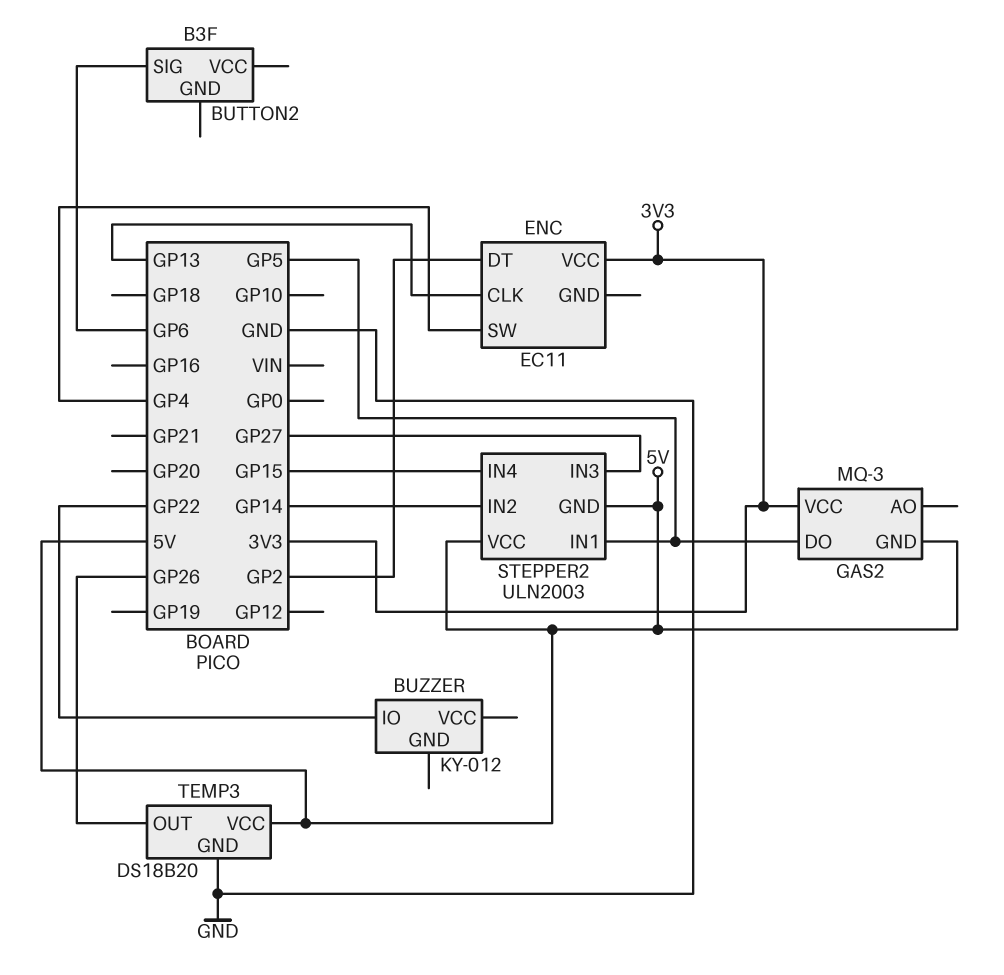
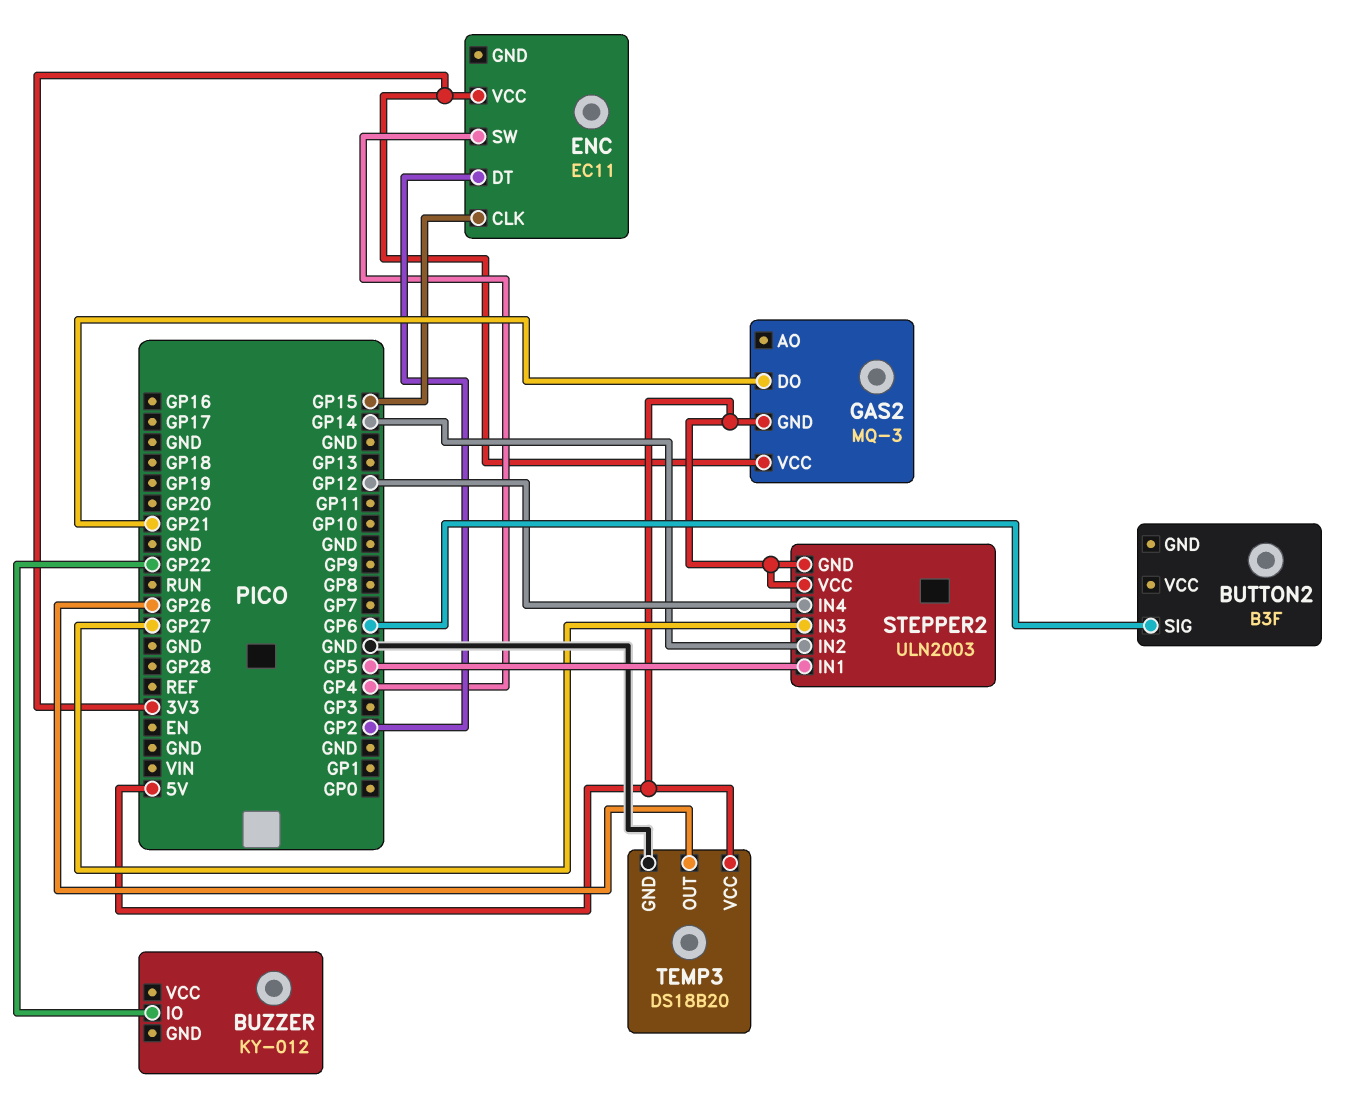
ENC pin CLK: GP13 -> GP15
GAS2 pin DO: GP5 -> GP21
STEPPER2 pin IN4: GP15 -> GP12

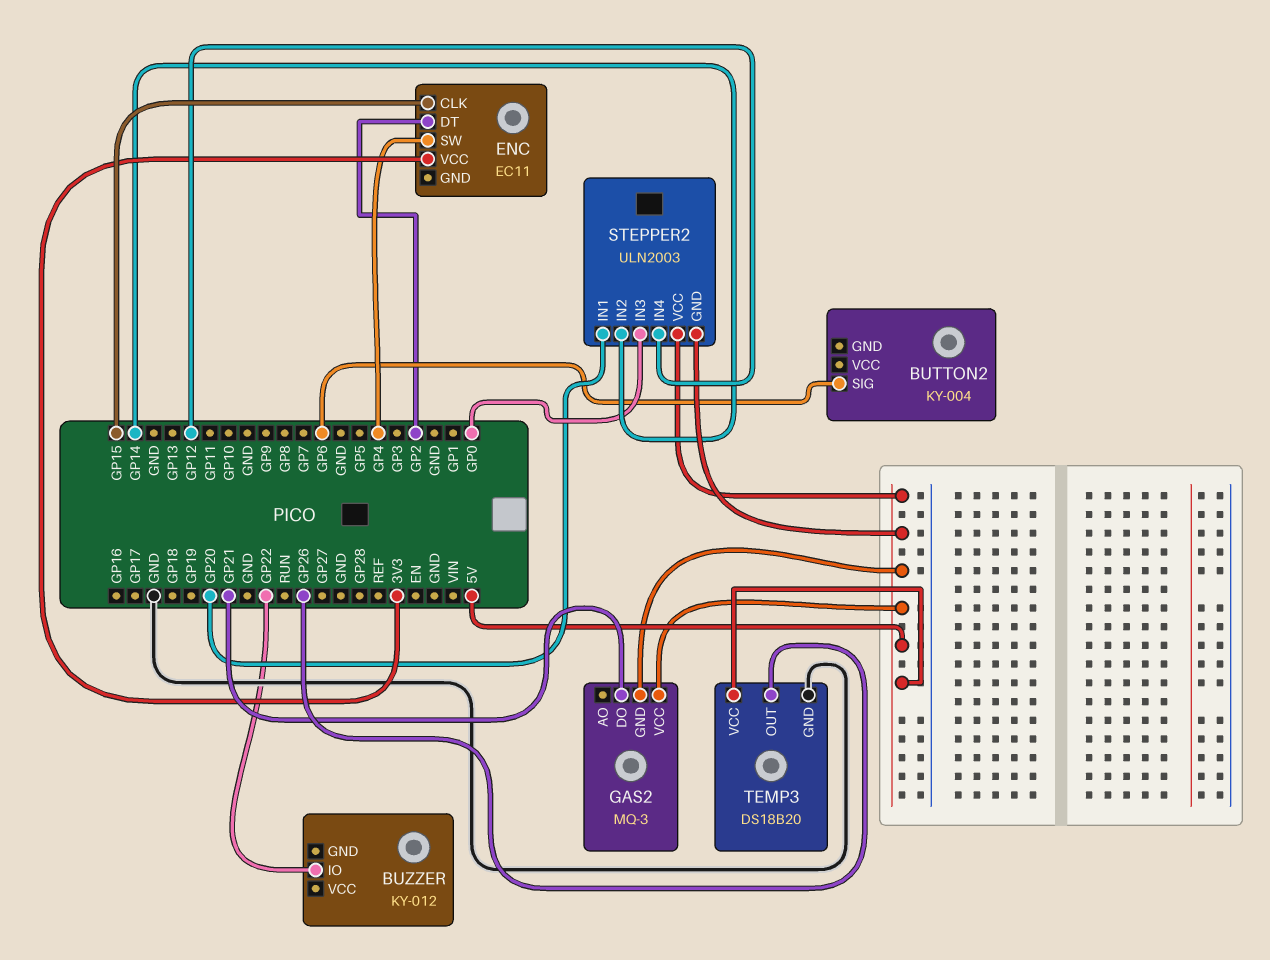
BUTTON2: B3F -> KY-004
GAS2 pin VCC: 3V3 -> 5V
STEPPER2 pin IN1: GP5 -> GP20
STEPPER2 pin IN3: GP27 -> GP0

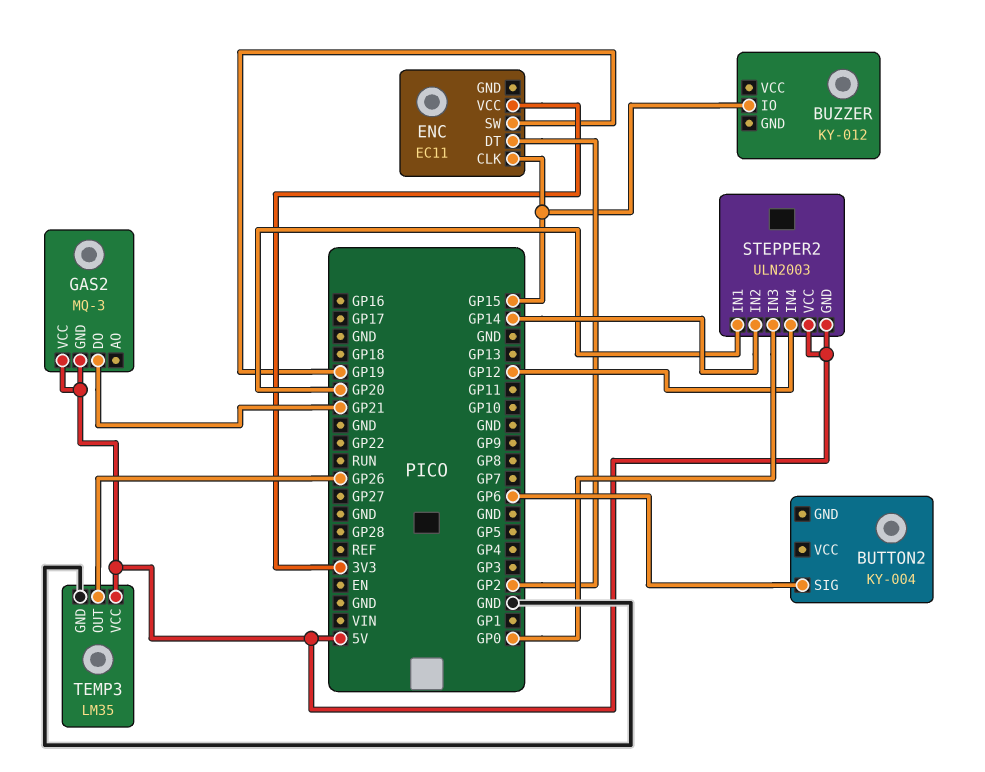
BUZZER pin IO: GP22 -> GP15
ENC pin SW: GP4 -> GP19
TEMP3: DS18B20 -> LM35

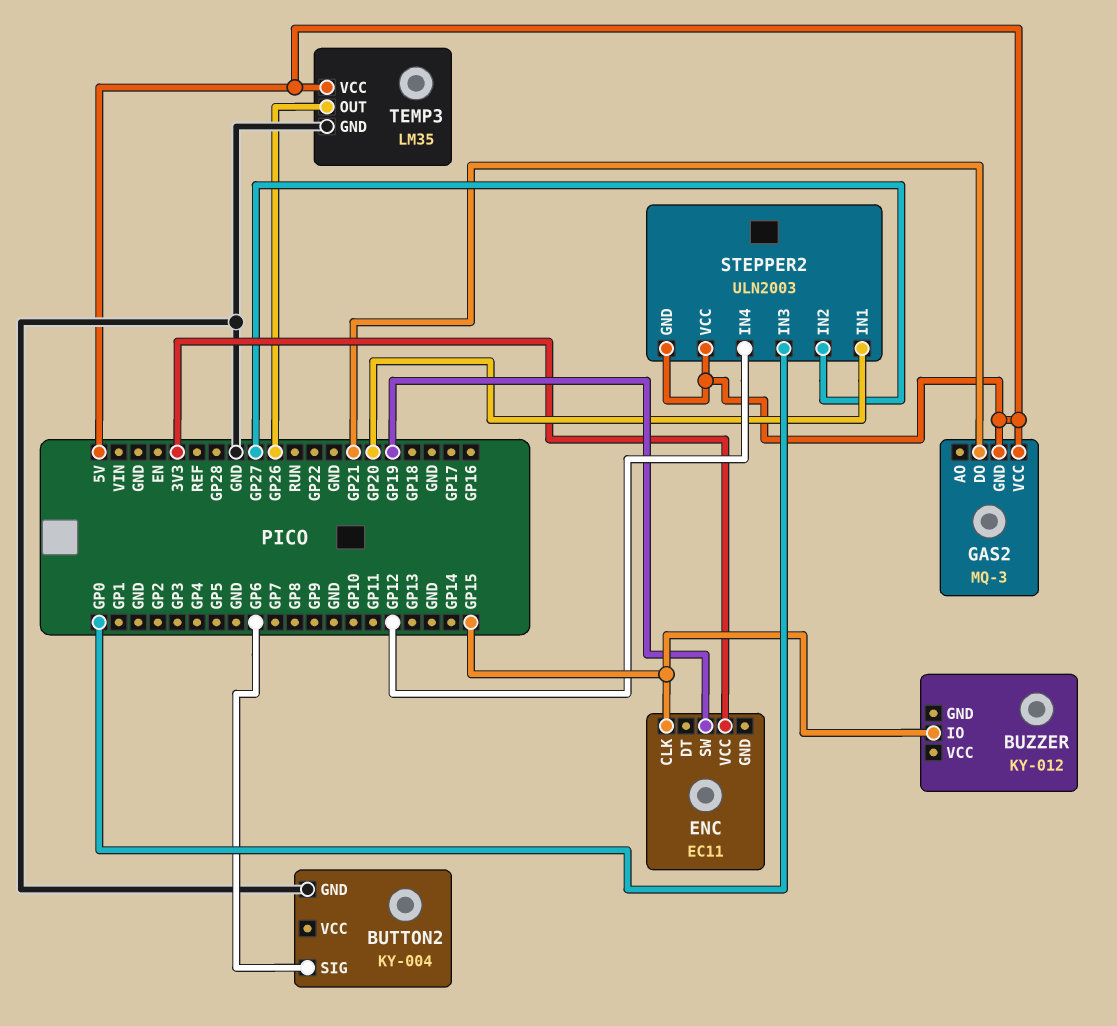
BUTTON2 pin GND: none -> GND
ENC pin DT: GP2 -> none
STEPPER2 pin IN2: GP14 -> GP27

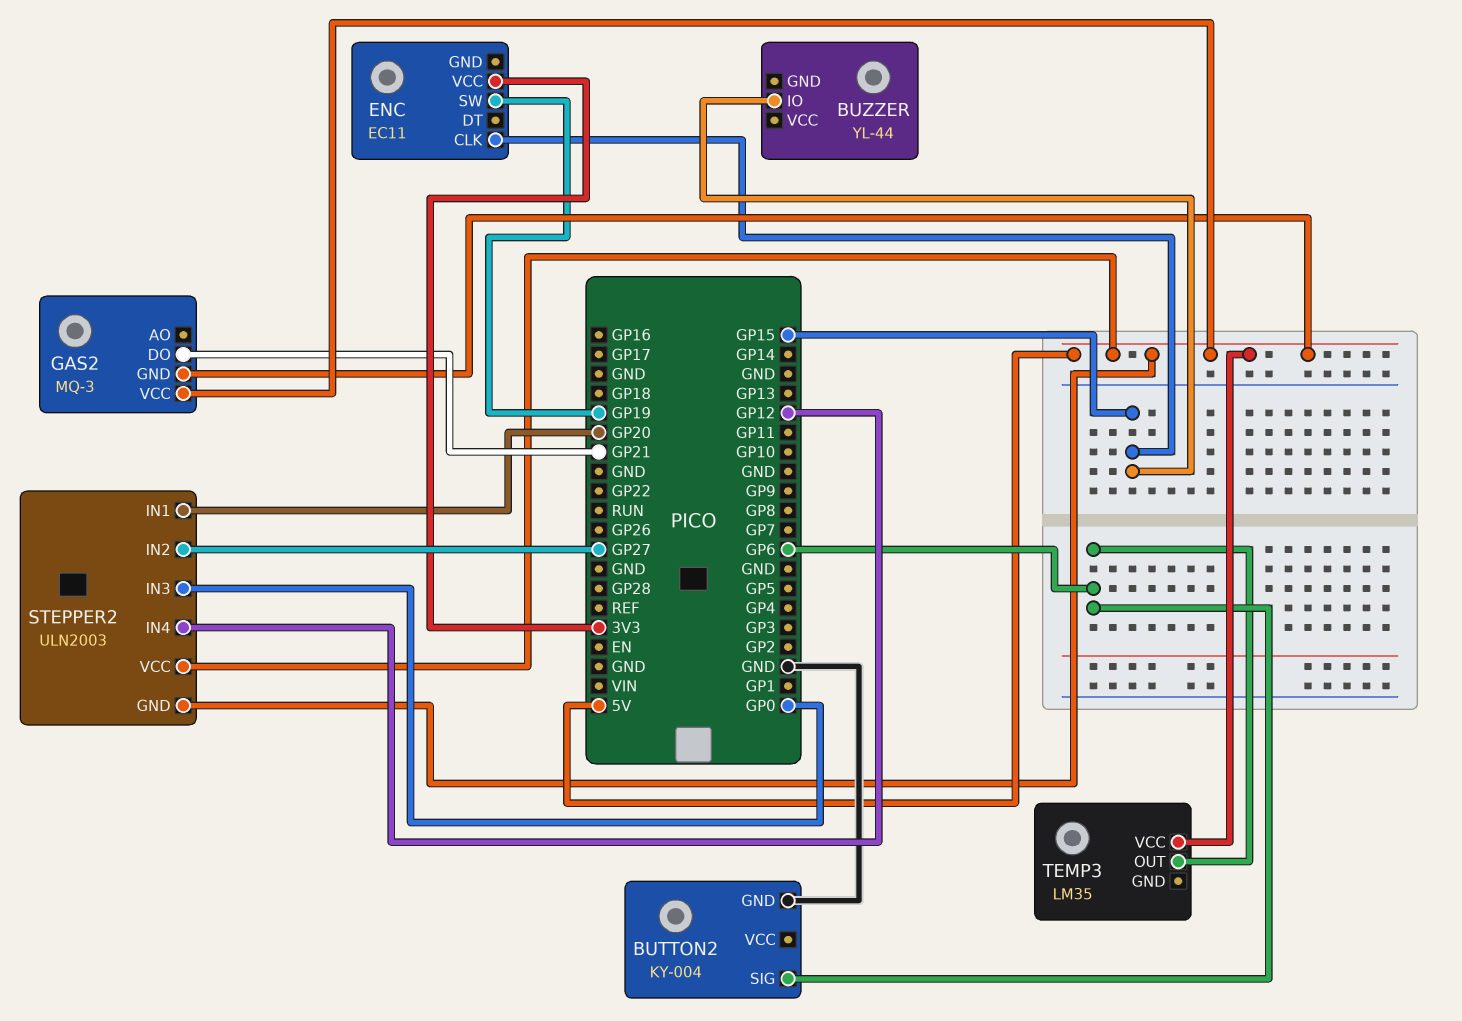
BUZZER: KY-012 -> YL-44
TEMP3 pin GND: GND -> none
TEMP3 pin OUT: GP26 -> GP6

